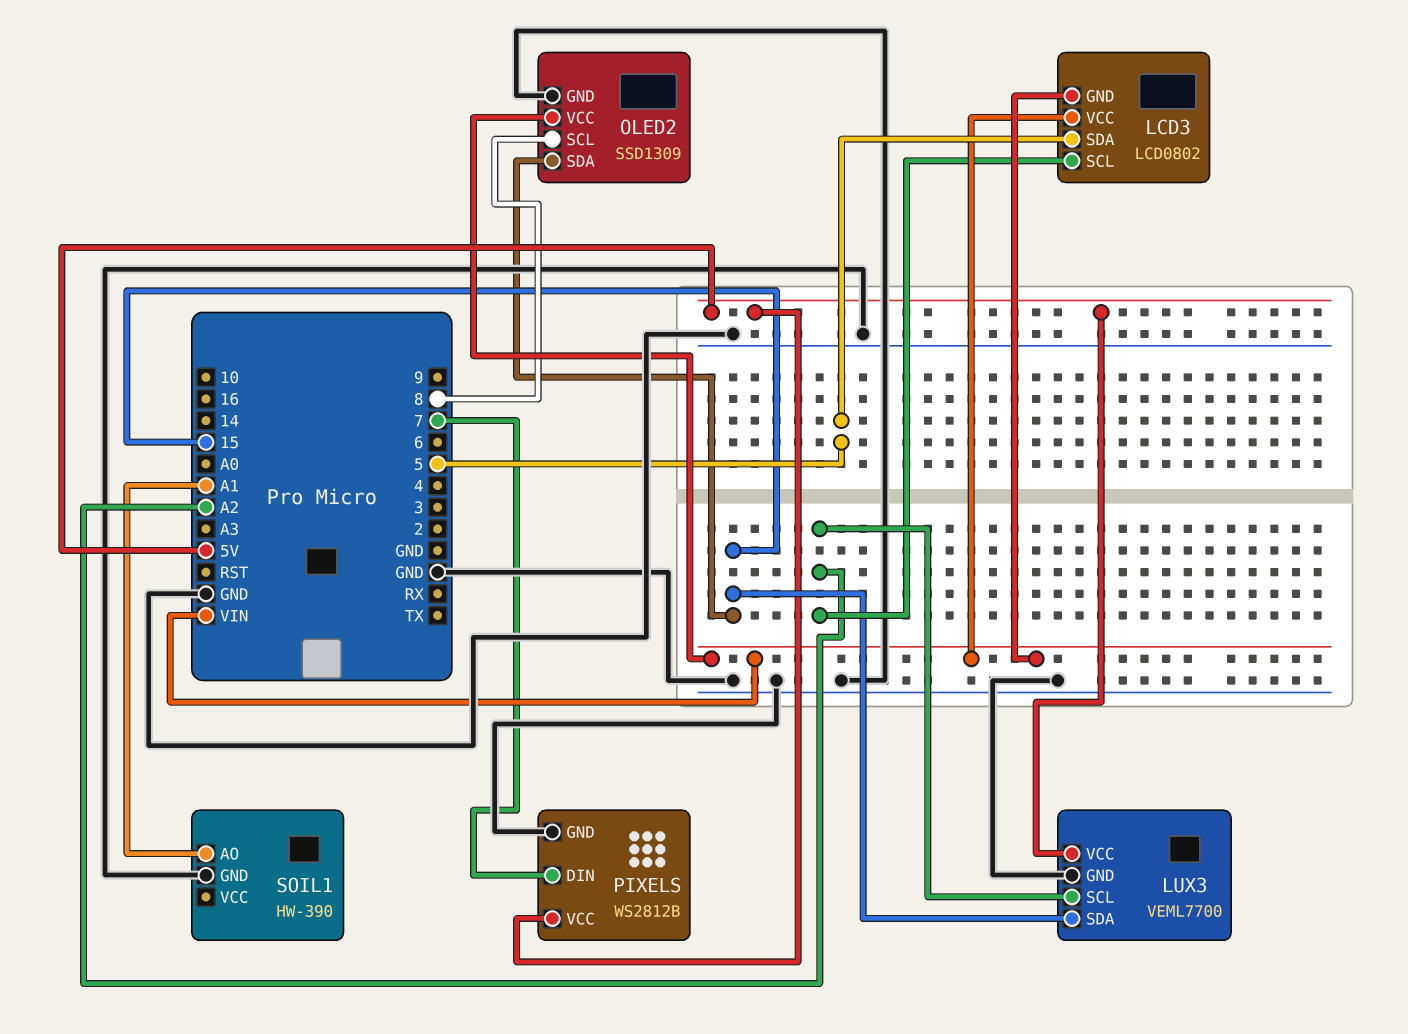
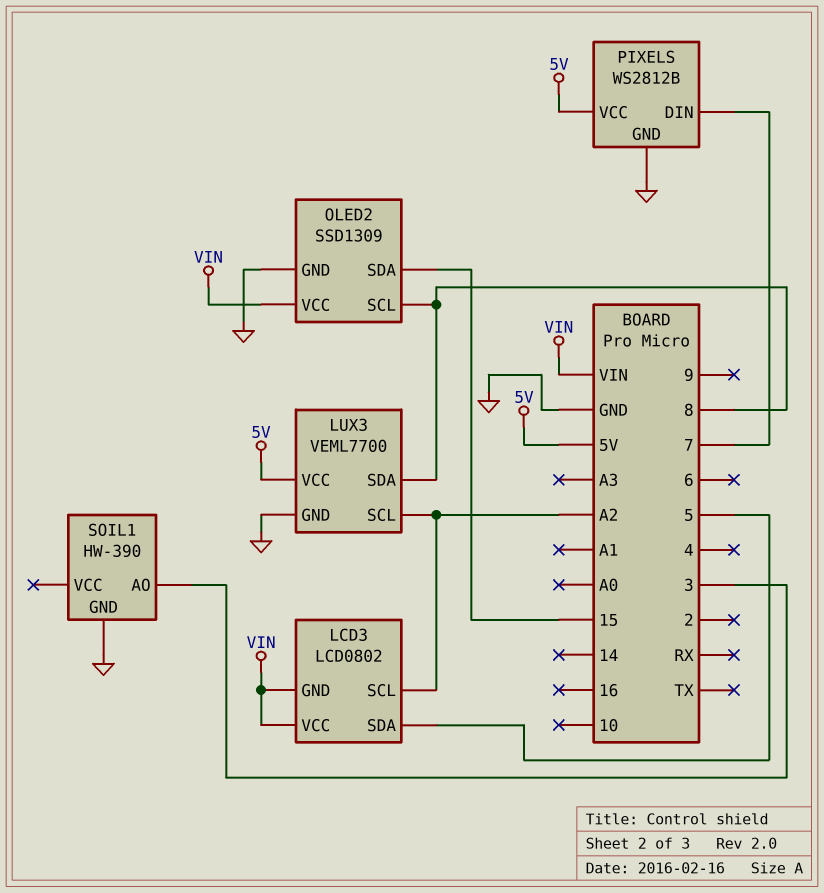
LUX3 pin SDA: 15 -> 8
SOIL1 pin AO: A1 -> 3

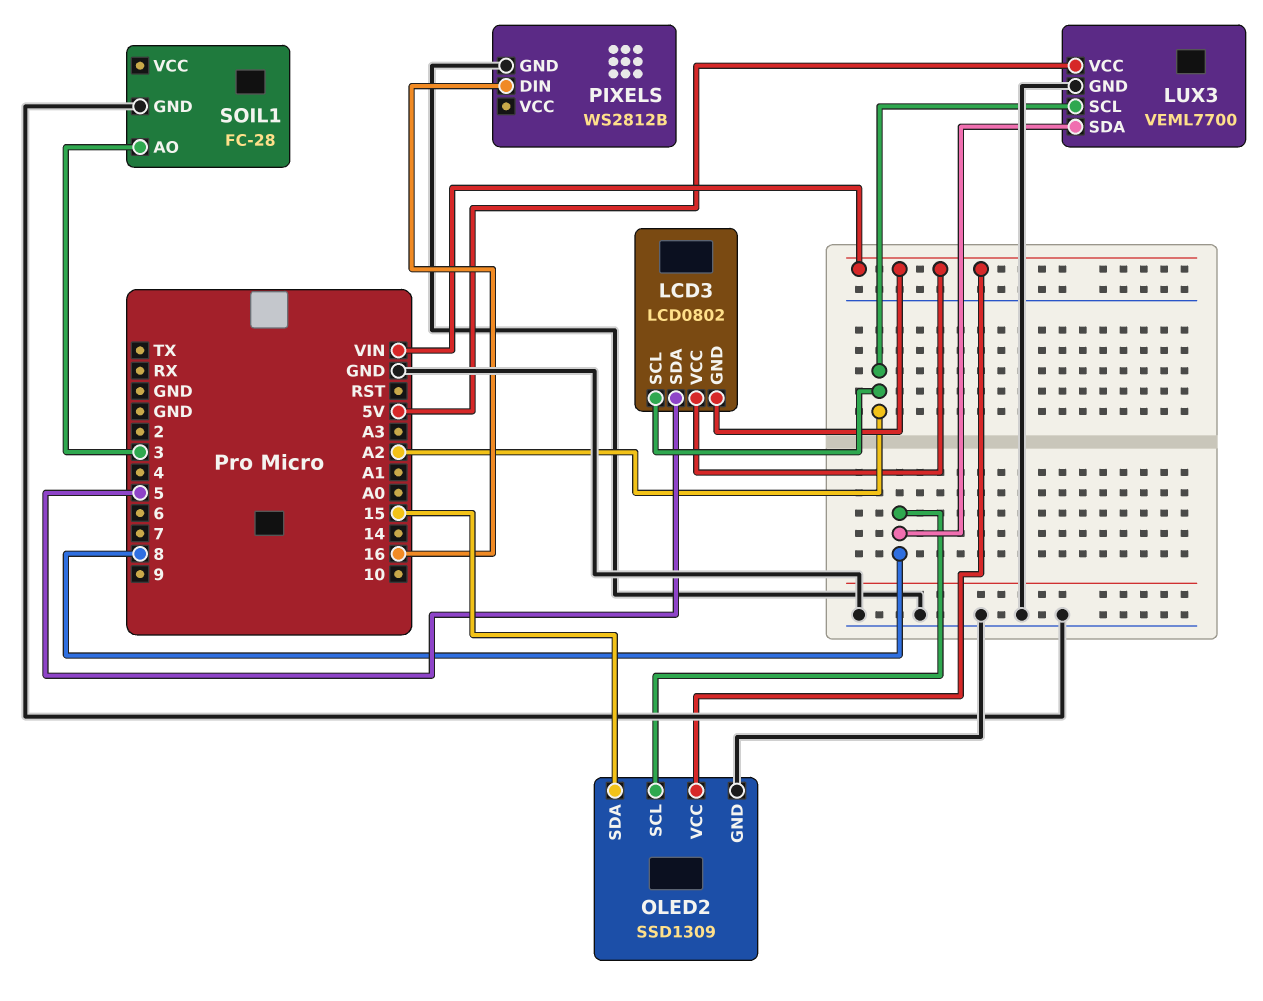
PIXELS pin DIN: 7 -> 16
PIXELS pin VCC: 5V -> none
SOIL1: HW-390 -> FC-28

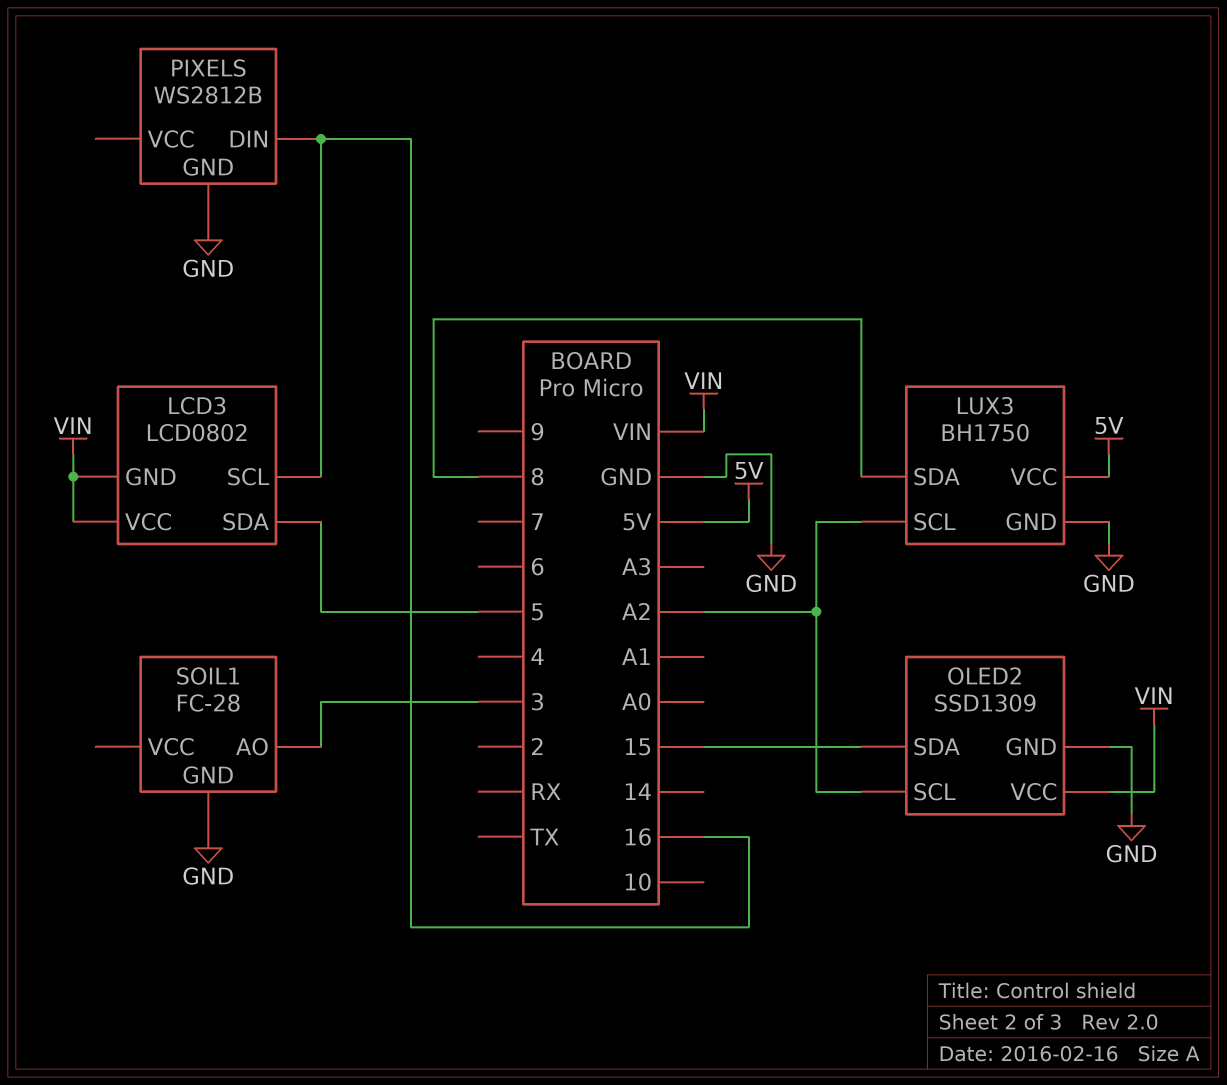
LCD3 pin SCL: A2 -> 16
LUX3: VEML7700 -> BH1750
OLED2 pin SCL: 8 -> A2

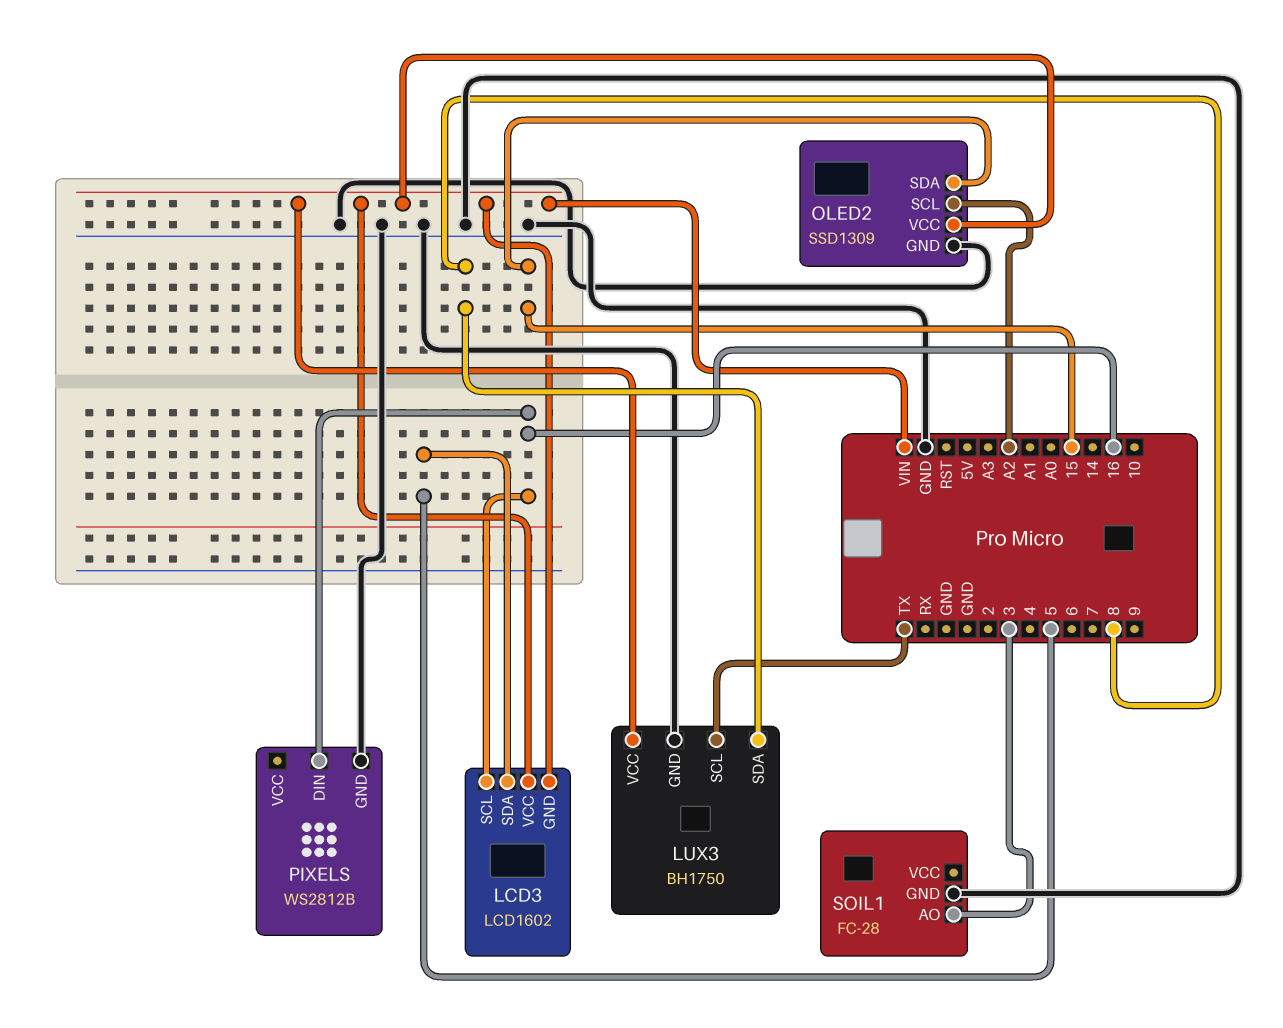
LCD3: LCD0802 -> LCD1602
LUX3 pin SCL: A2 -> TX
LUX3 pin VCC: 5V -> VIN

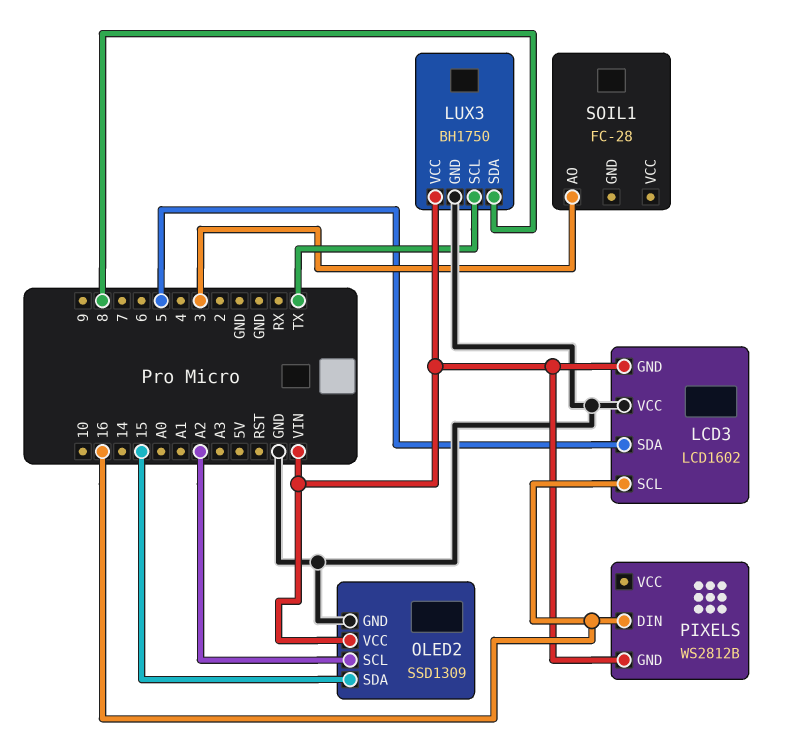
LCD3 pin VCC: VIN -> GND
PIXELS pin GND: GND -> VIN
SOIL1 pin GND: GND -> none

